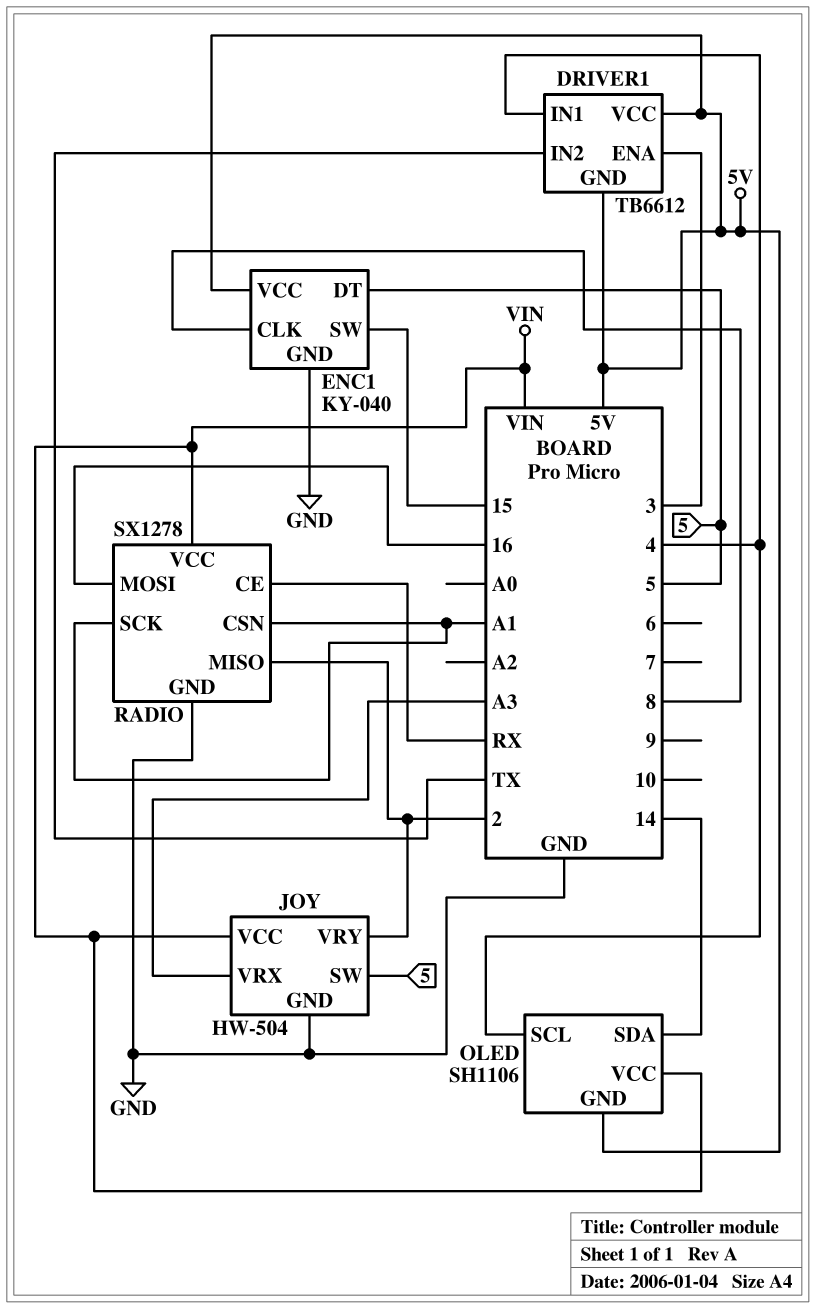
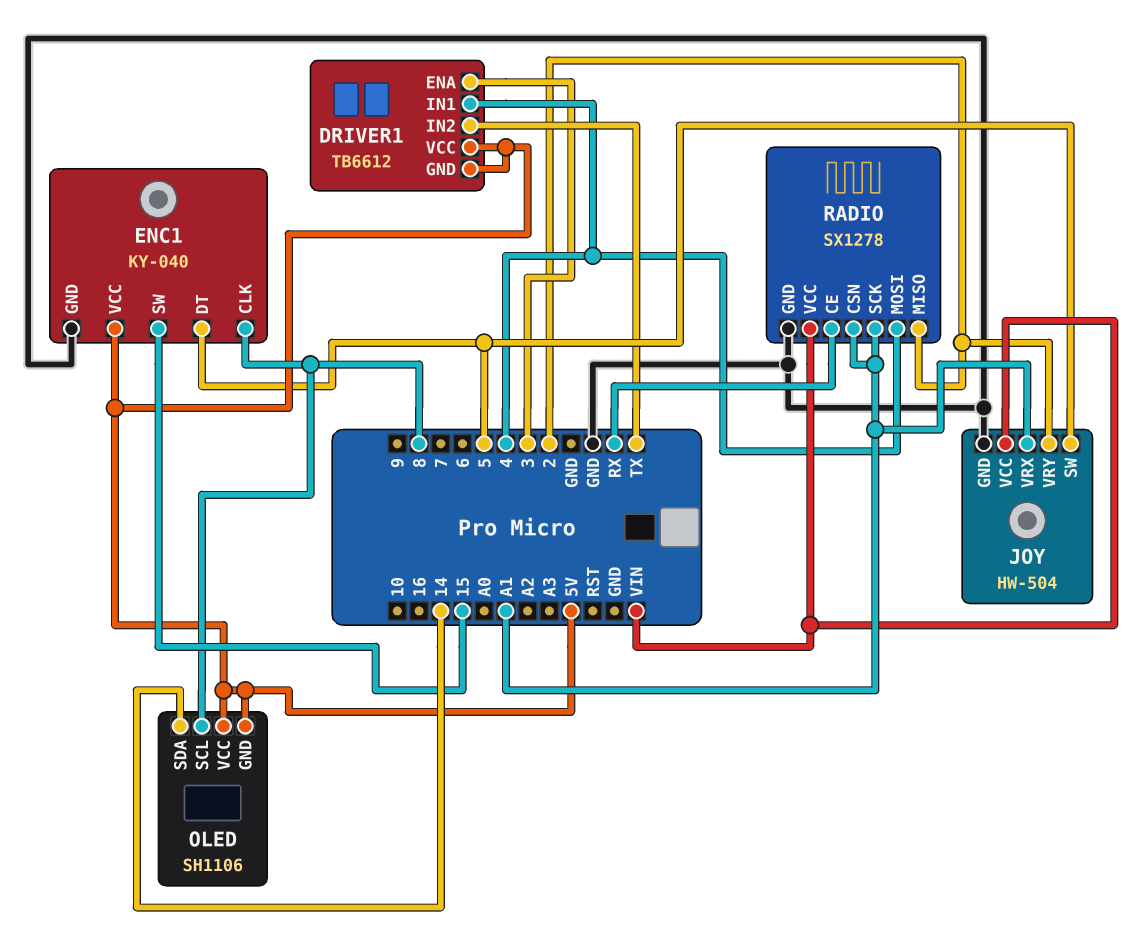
JOY pin VRX: A3 -> A1
OLED pin SCL: 4 -> 8
OLED pin VCC: VIN -> 5V
RADIO pin MOSI: 16 -> 4

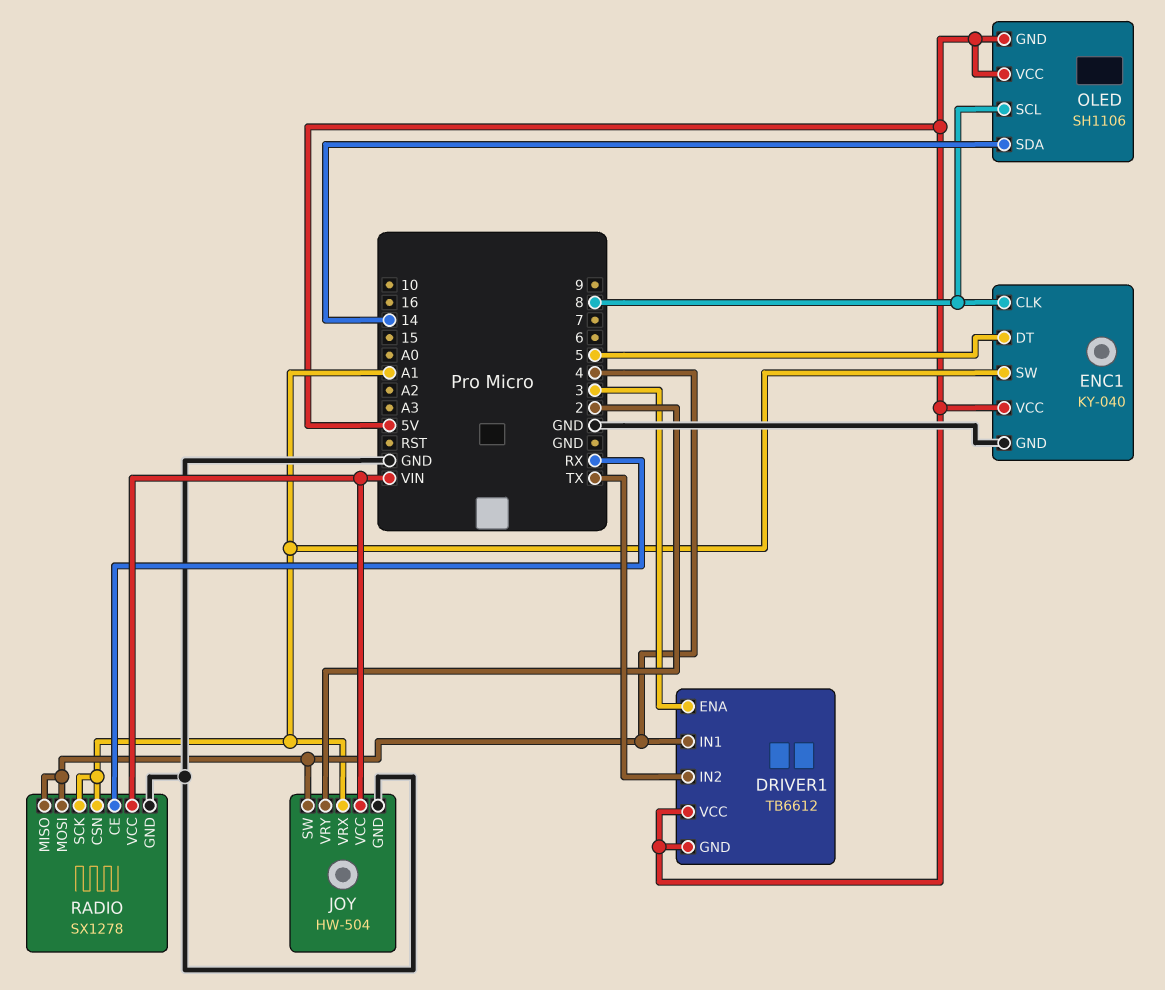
ENC1 pin SW: 15 -> A1
JOY pin SW: 5 -> 4
RADIO pin MISO: 2 -> 4

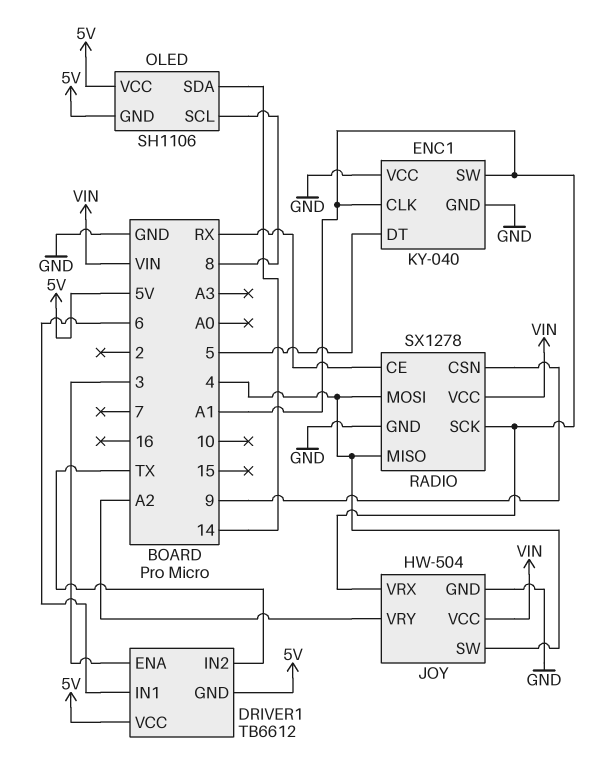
DRIVER1 pin IN1: 4 -> 6
ENC1 pin CLK: 8 -> A1
ENC1 pin VCC: 5V -> GND
JOY pin VRY: 2 -> A2
RADIO pin CSN: A1 -> 9

